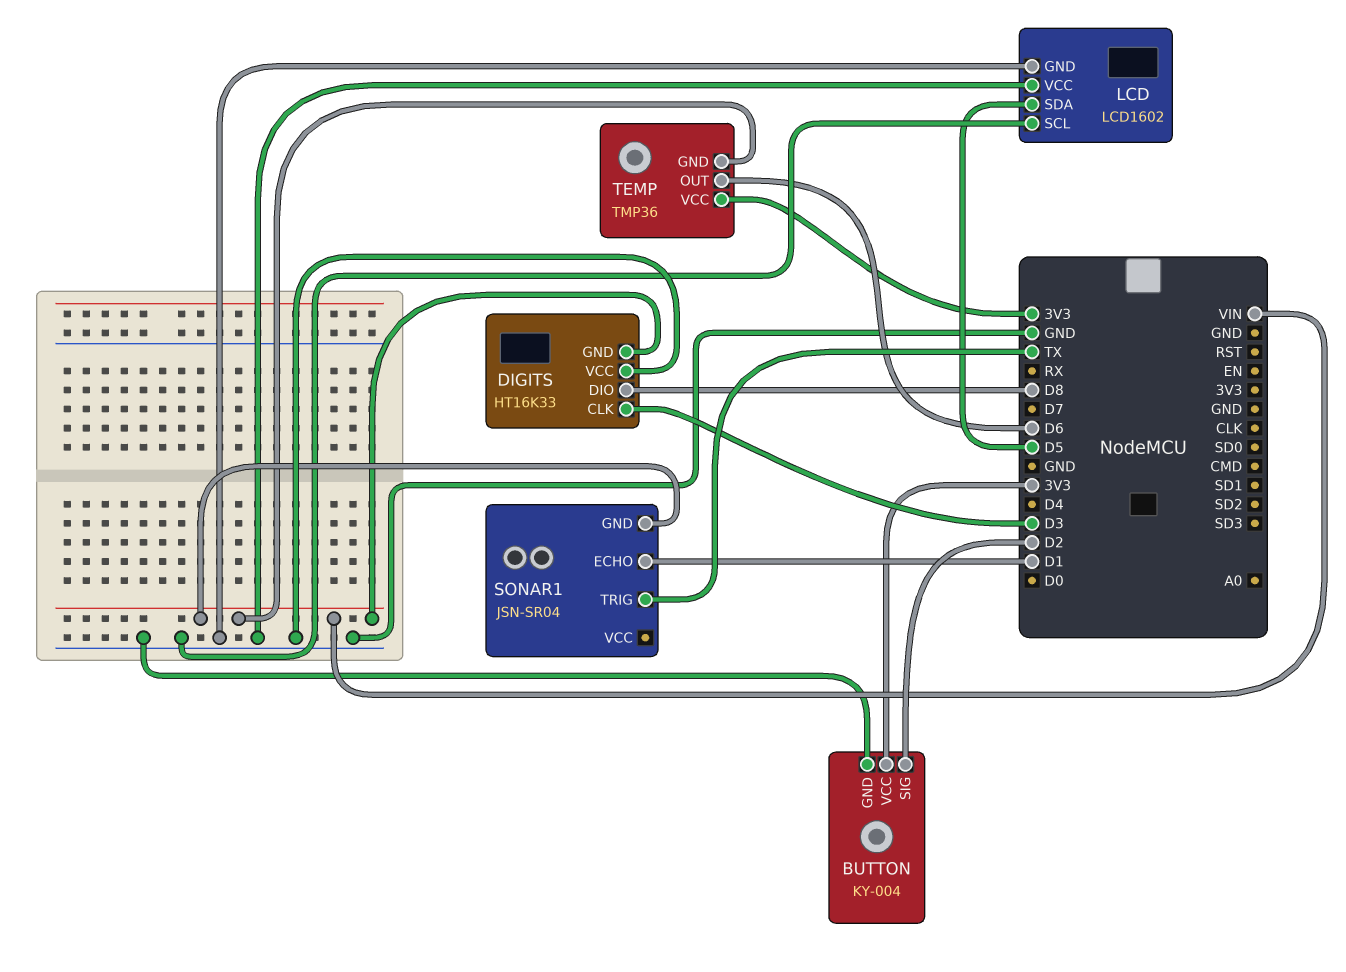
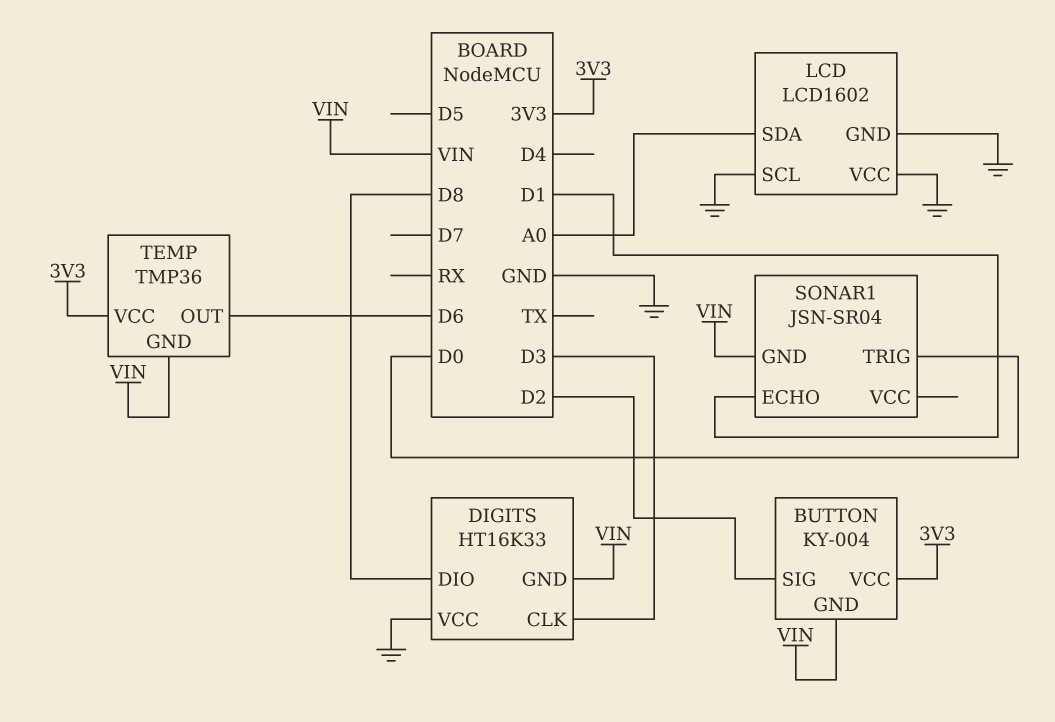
BUTTON pin GND: GND -> VIN
LCD pin SDA: D5 -> A0
SONAR1 pin TRIG: TX -> D0

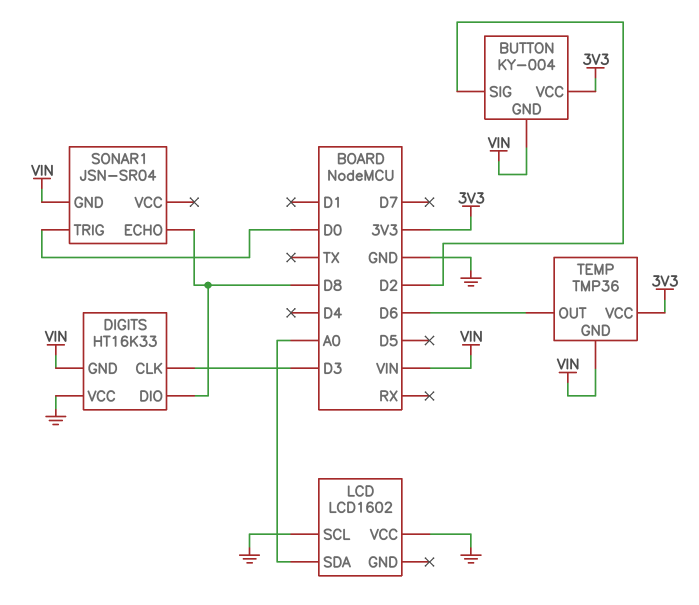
LCD pin GND: GND -> none
SONAR1 pin ECHO: D1 -> D8

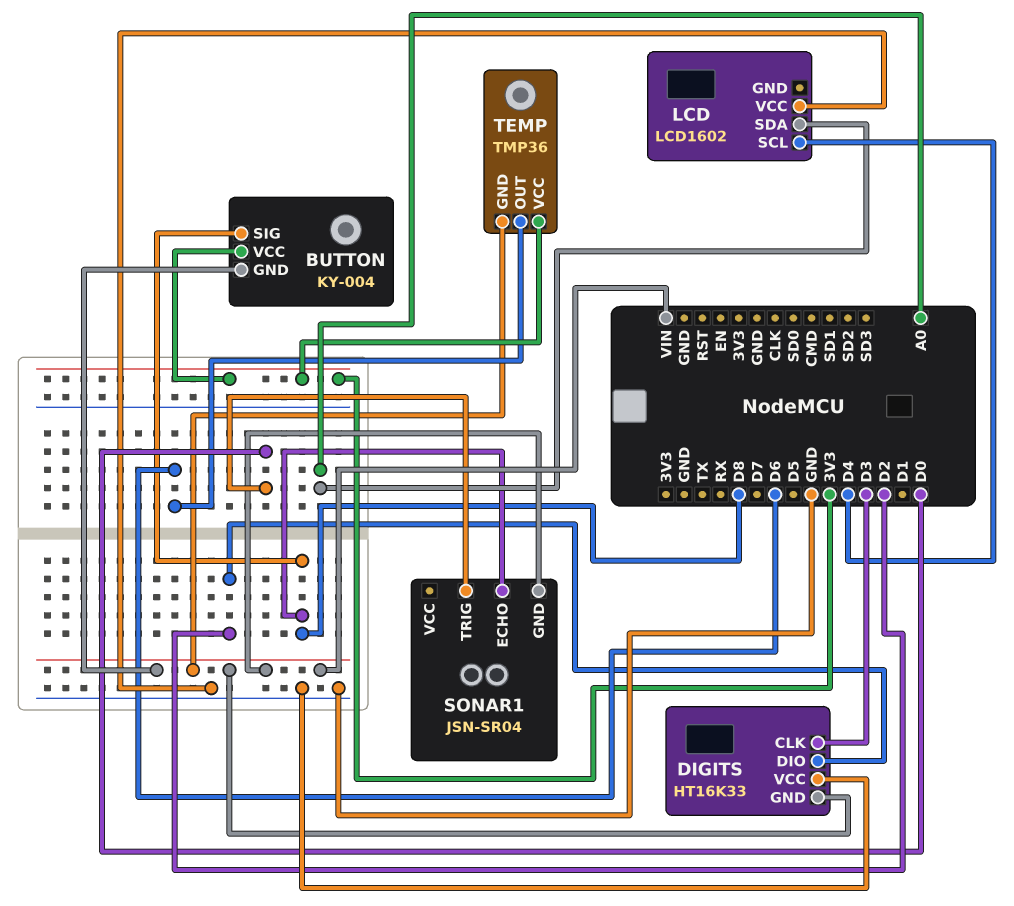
BUTTON pin SIG: D2 -> D8
DIGITS pin DIO: D8 -> D2
LCD pin SCL: GND -> D4

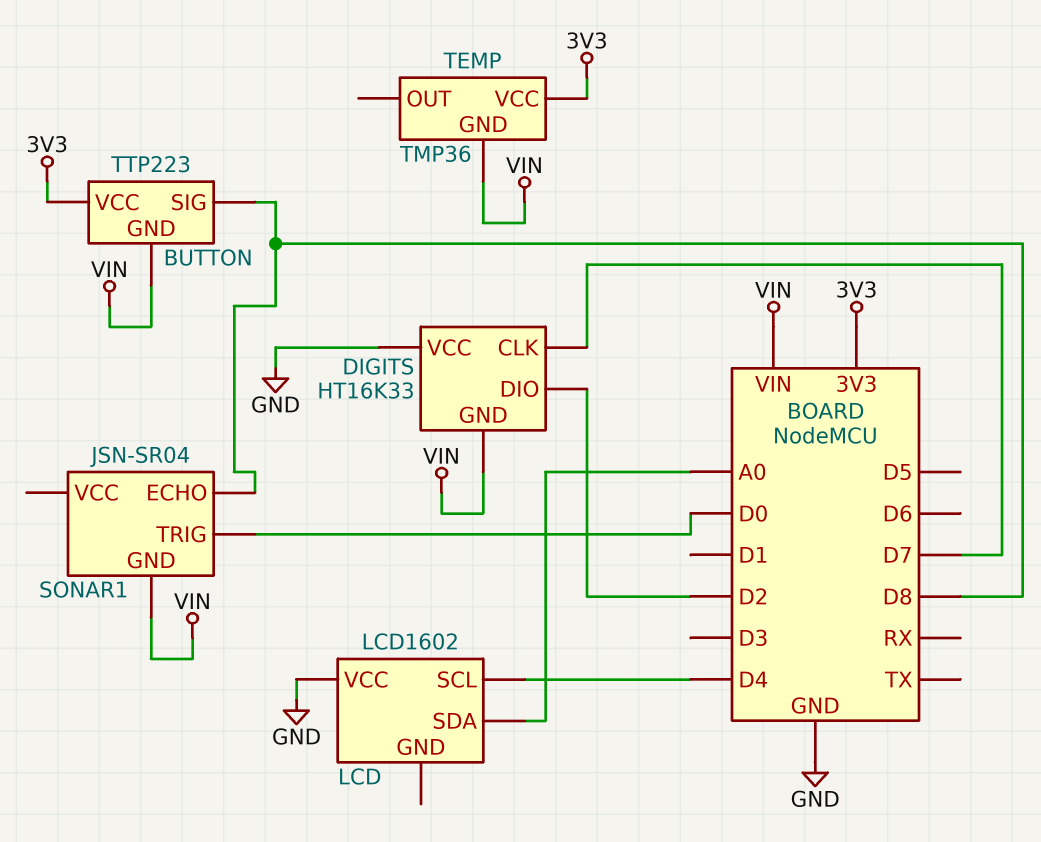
BUTTON: KY-004 -> TTP223
DIGITS pin CLK: D3 -> D7
TEMP pin OUT: D6 -> none

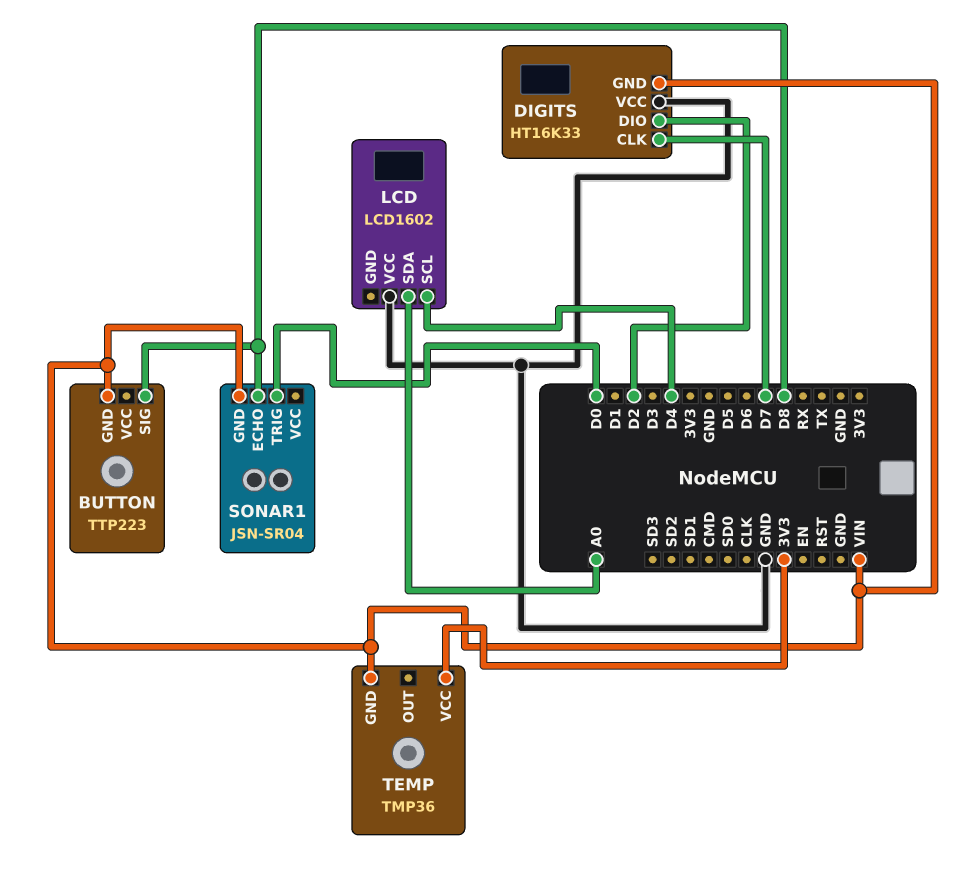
BUTTON pin VCC: 3V3 -> none

